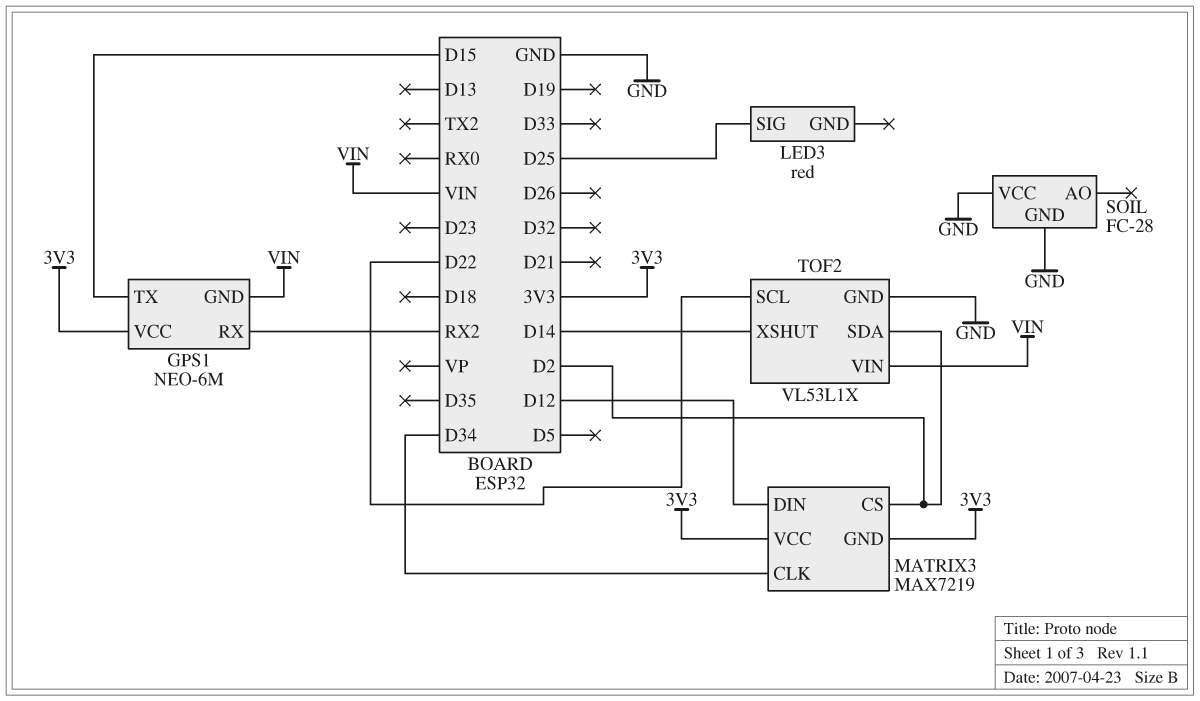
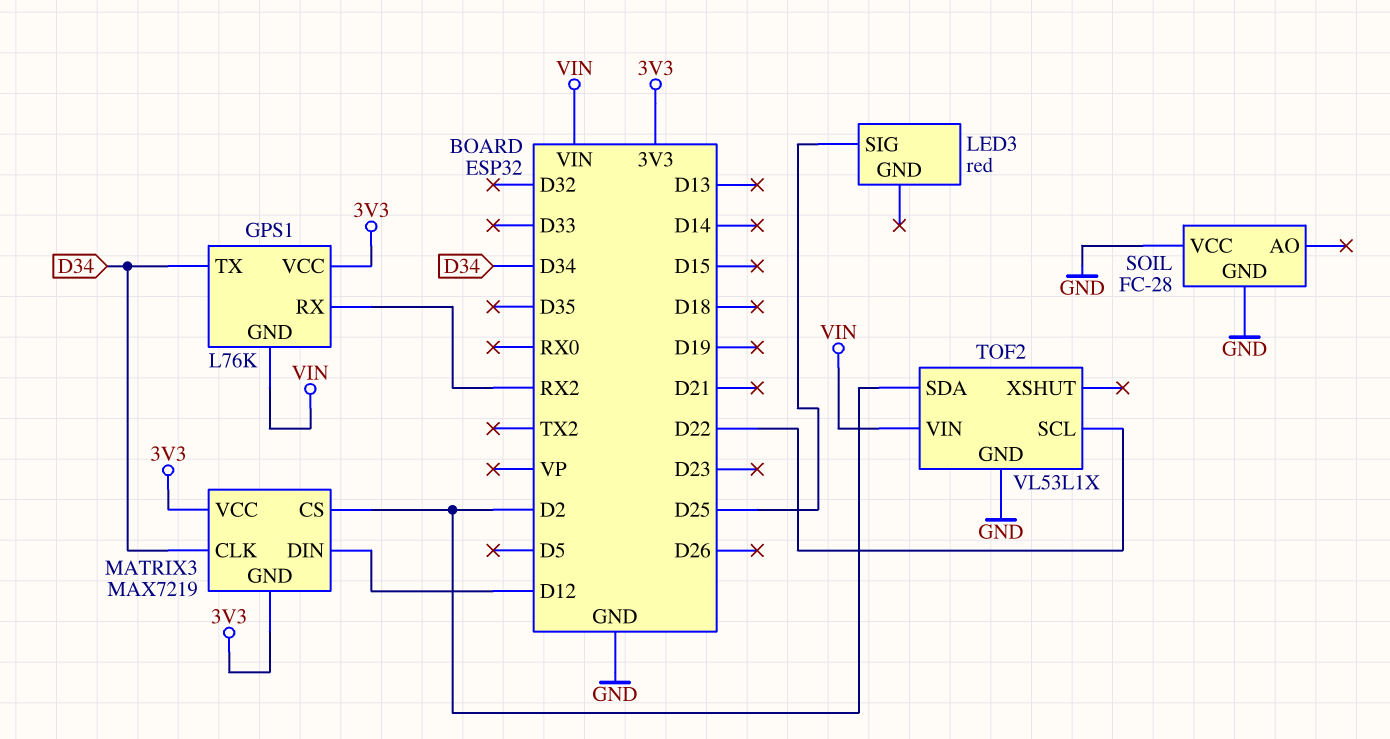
GPS1: NEO-6M -> L76K
GPS1 pin TX: D15 -> D34
TOF2 pin XSHUT: D14 -> none

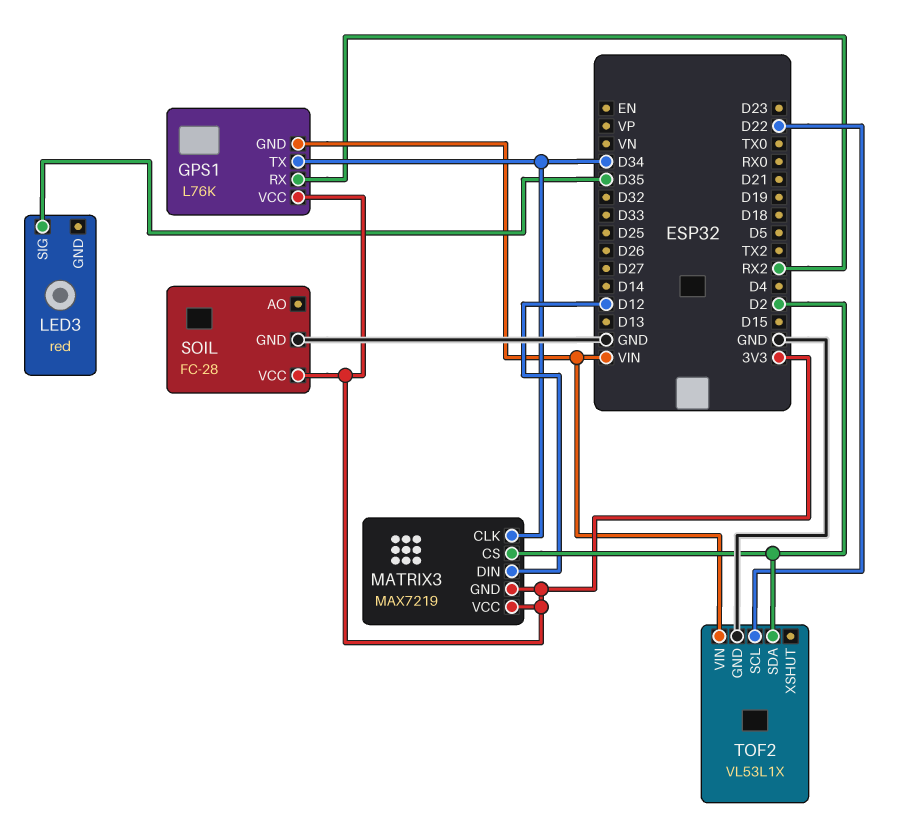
LED3 pin SIG: D25 -> D35
SOIL pin VCC: GND -> 3V3

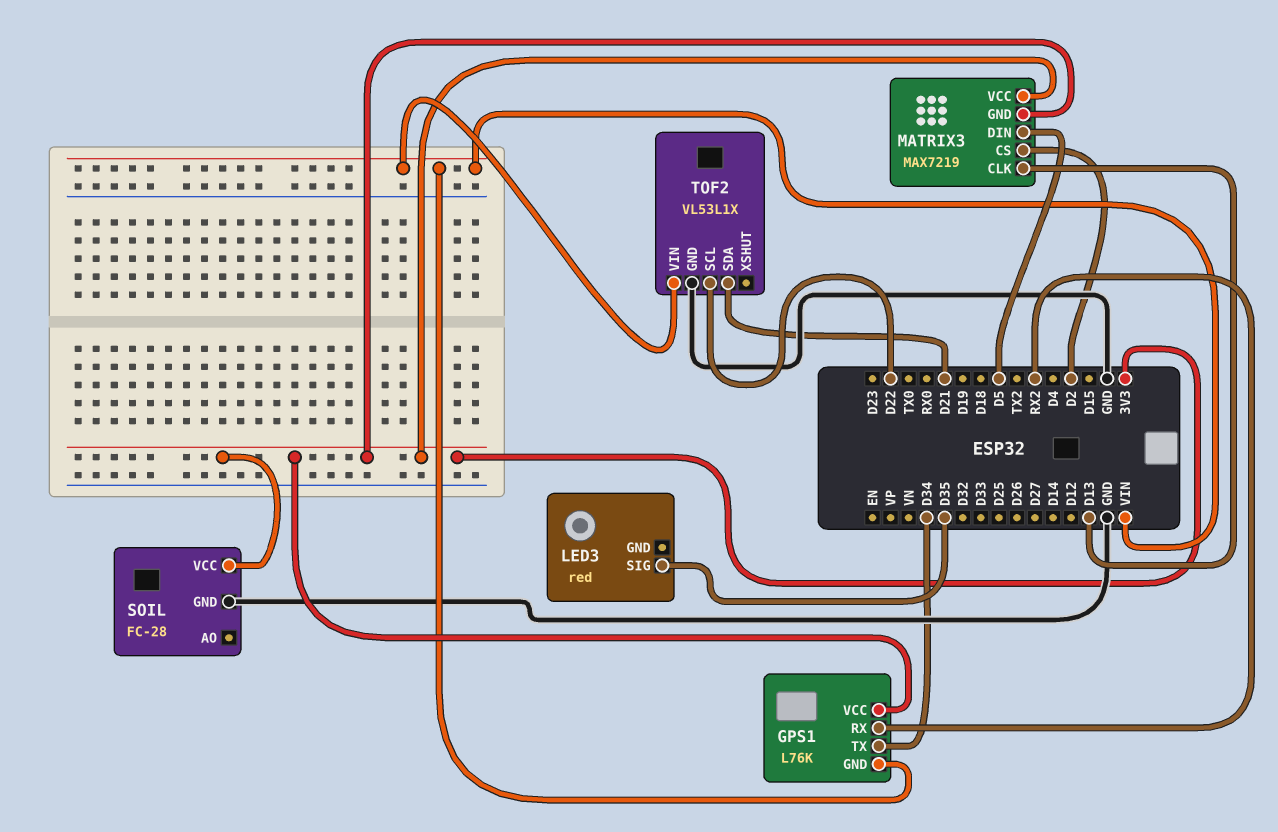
MATRIX3 pin CLK: D34 -> D13
MATRIX3 pin DIN: D12 -> D5
TOF2 pin SDA: D2 -> D21

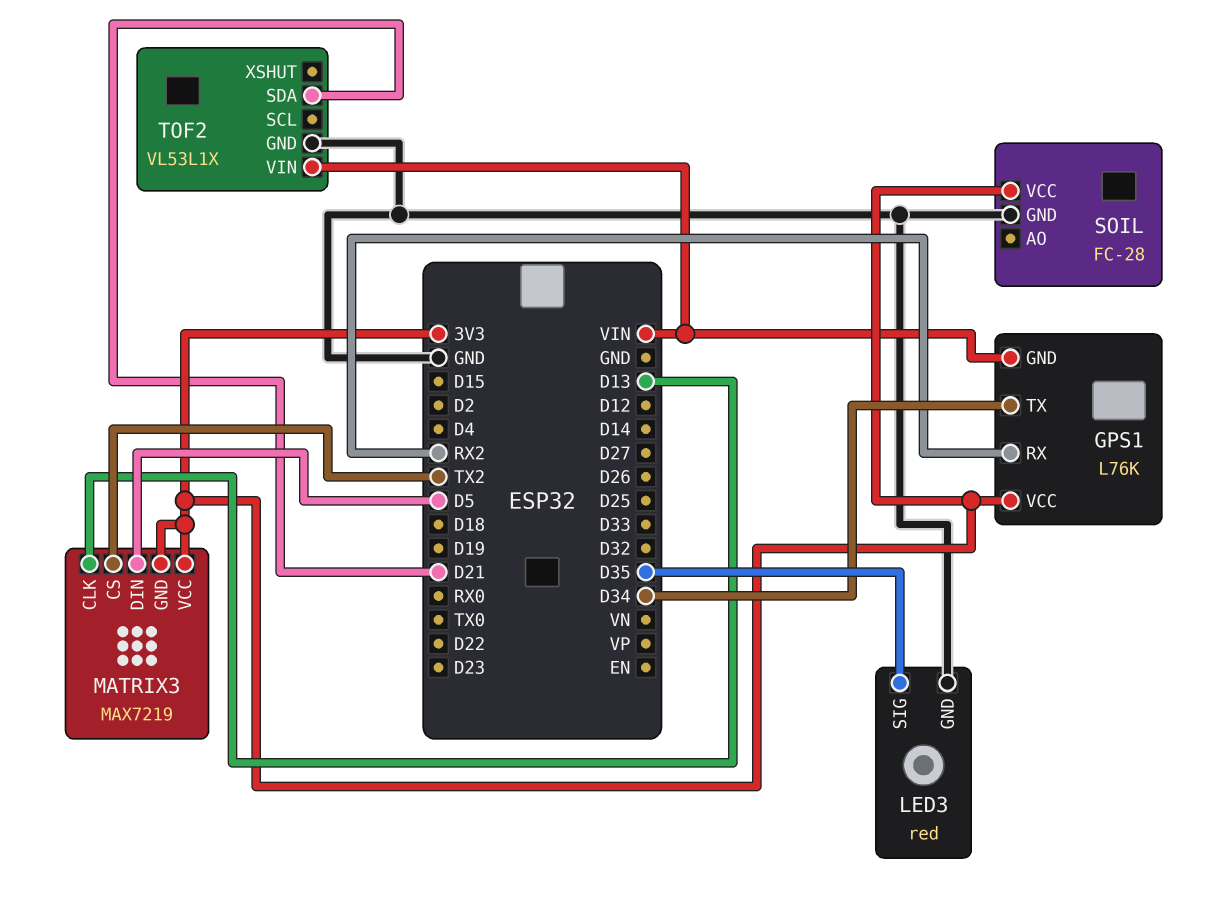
LED3 pin GND: none -> GND
MATRIX3 pin CS: D2 -> TX2
TOF2 pin SCL: D22 -> none

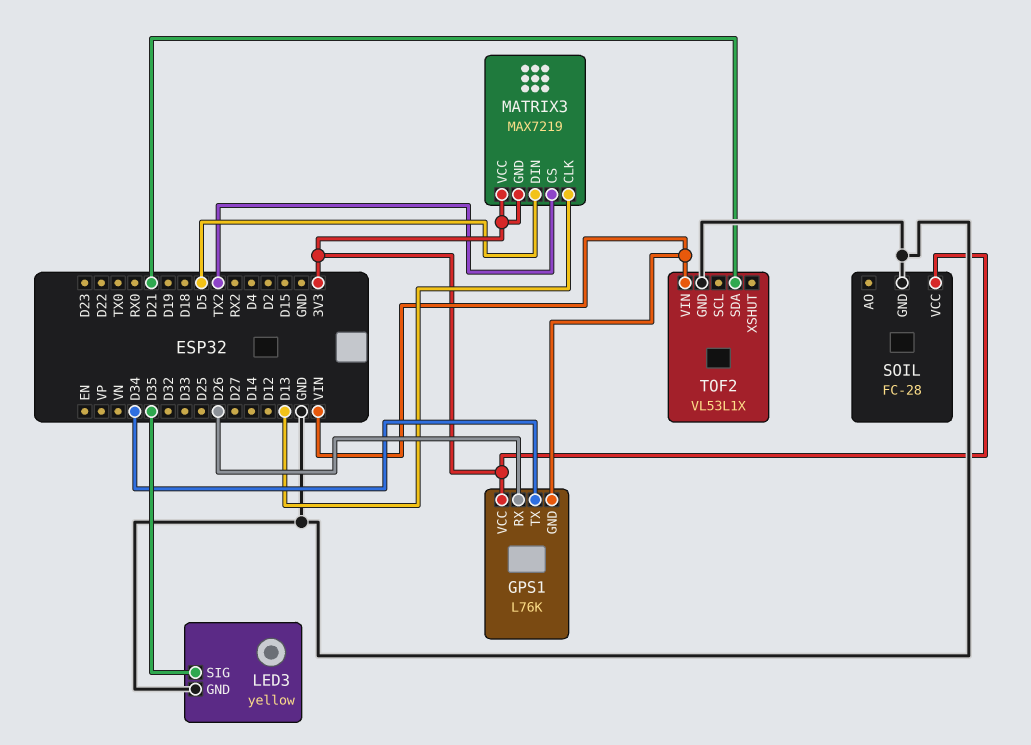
GPS1 pin RX: RX2 -> D26
LED3: red -> yellow

